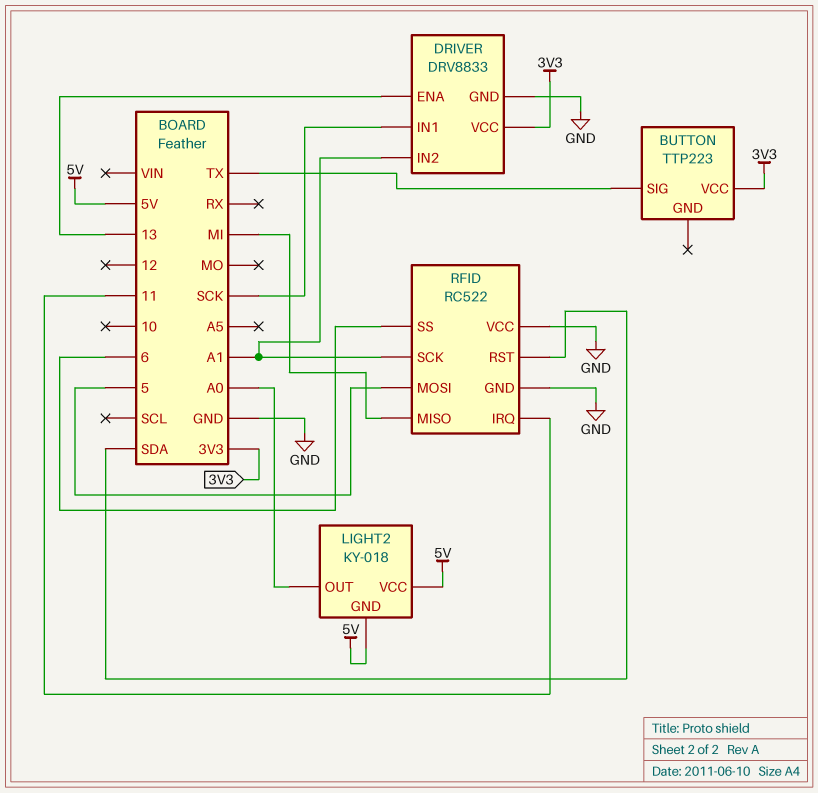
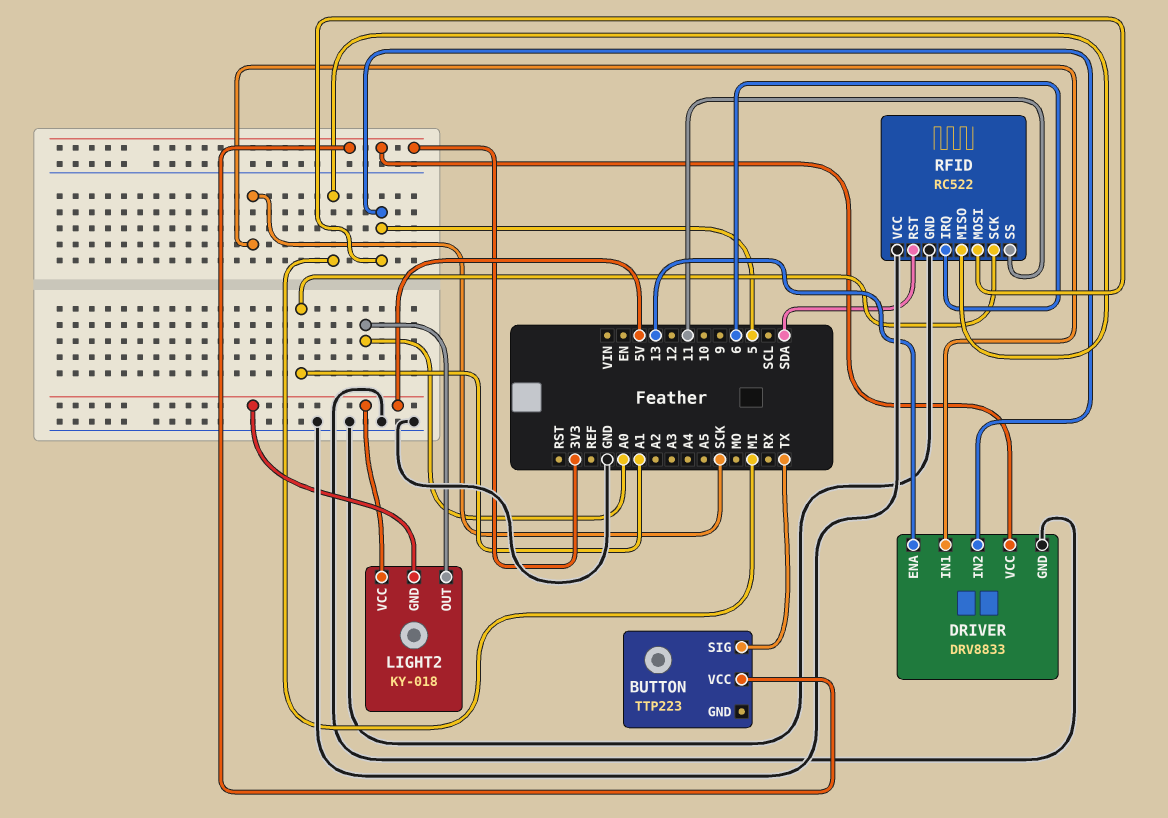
DRIVER pin IN2: A1 -> 5
RFID pin IRQ: 11 -> 6
RFID pin SS: 6 -> 11

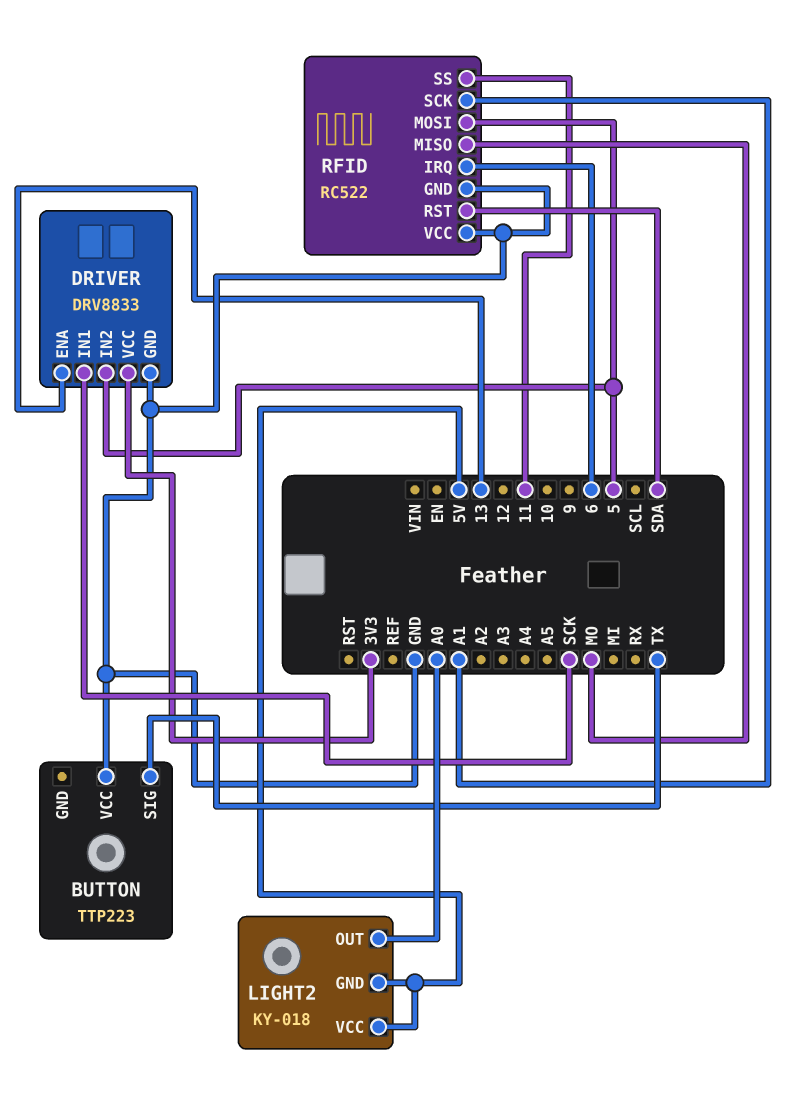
BUTTON pin VCC: 3V3 -> GND
RFID pin MISO: MI -> MO

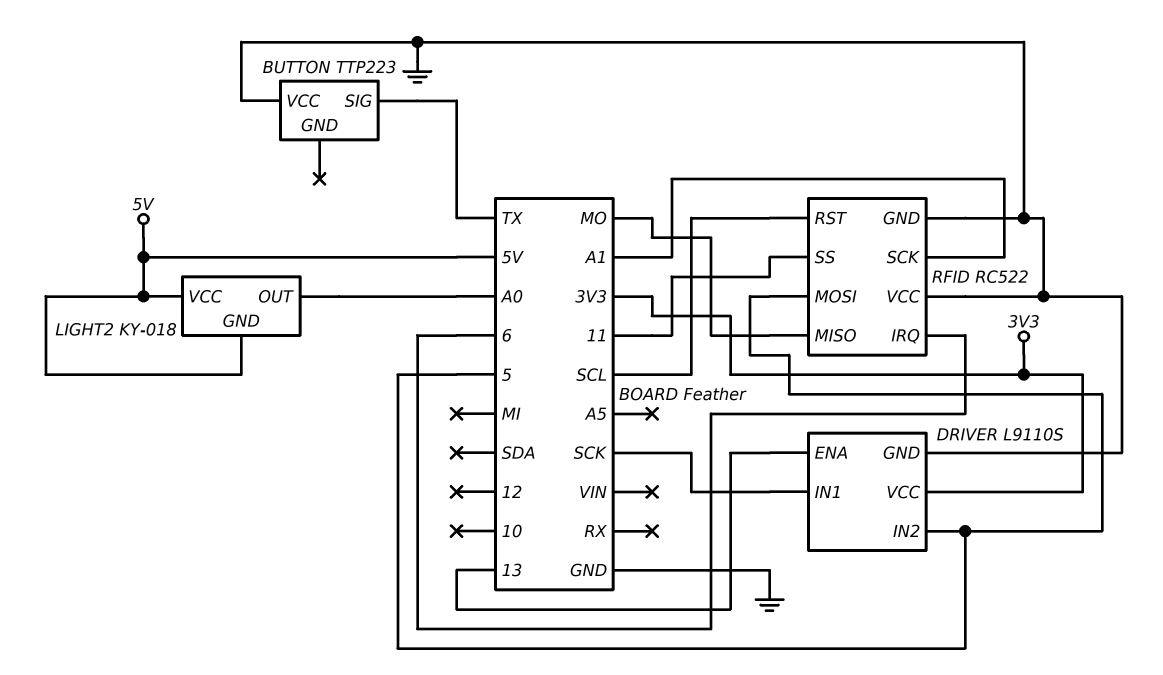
DRIVER: DRV8833 -> L9110S
RFID pin RST: SDA -> SCL

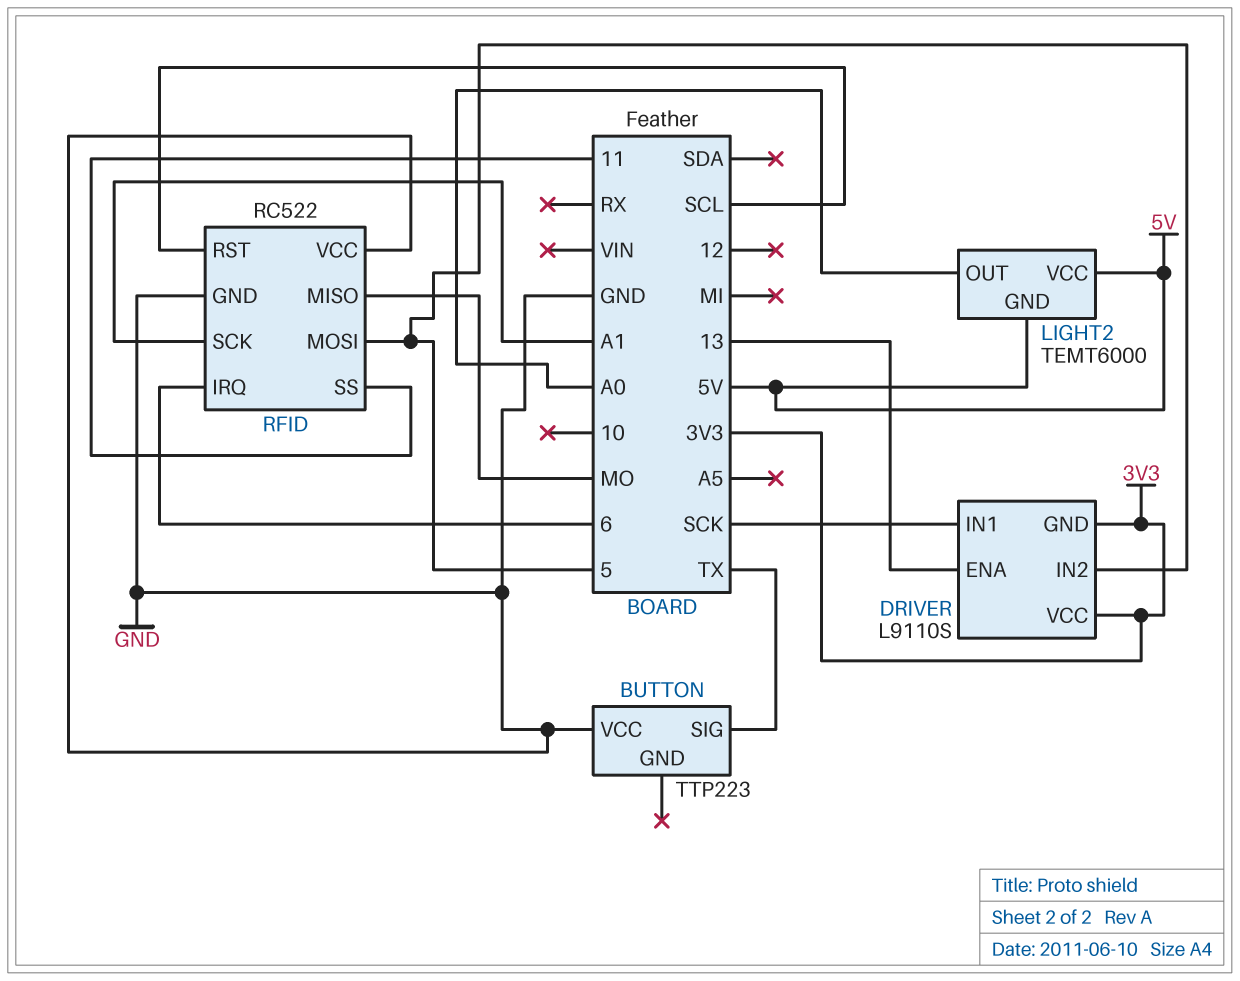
DRIVER pin GND: GND -> 3V3
LIGHT2: KY-018 -> TEMT6000

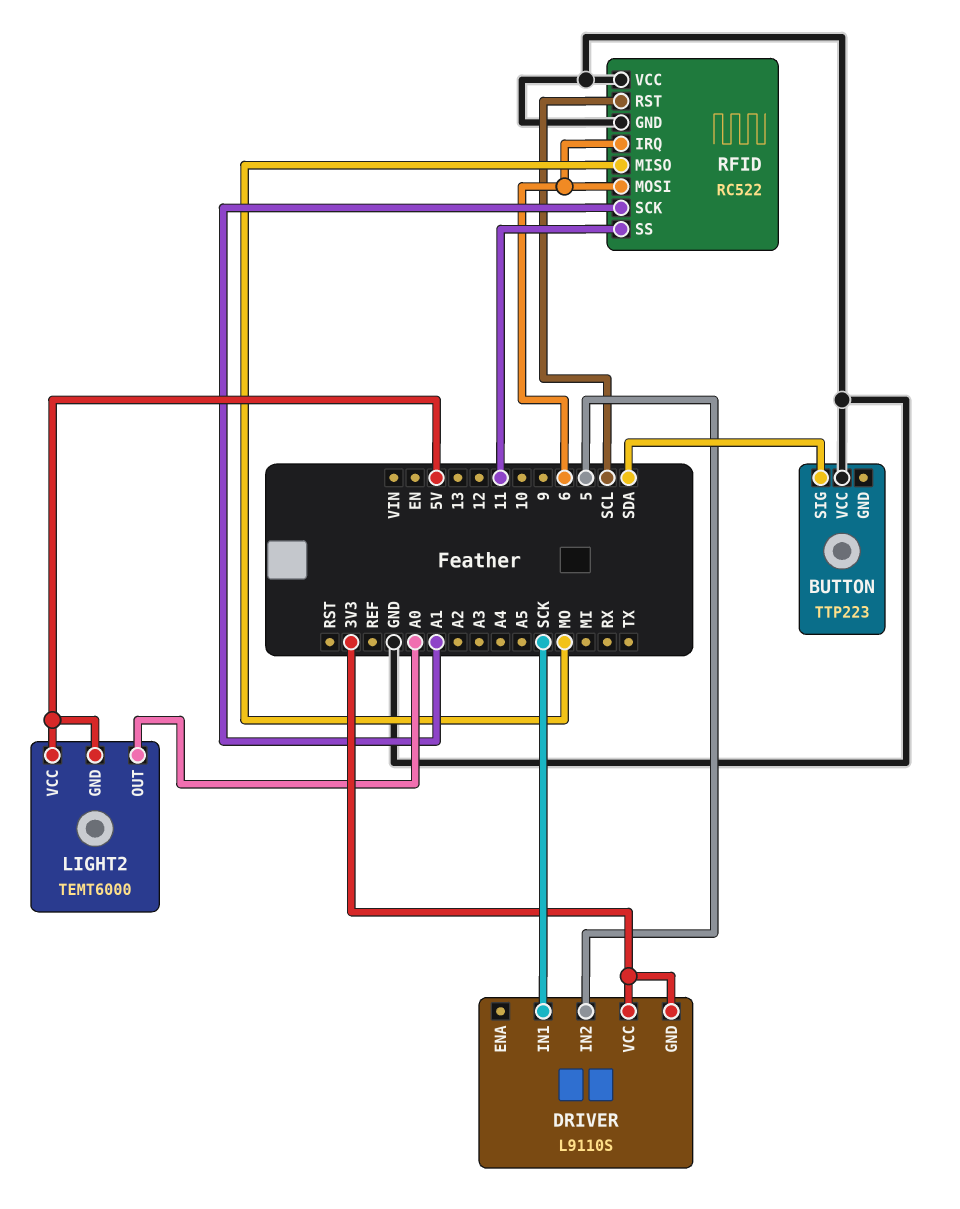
BUTTON pin SIG: TX -> SDA
DRIVER pin ENA: 13 -> none
RFID pin MOSI: 5 -> 6

